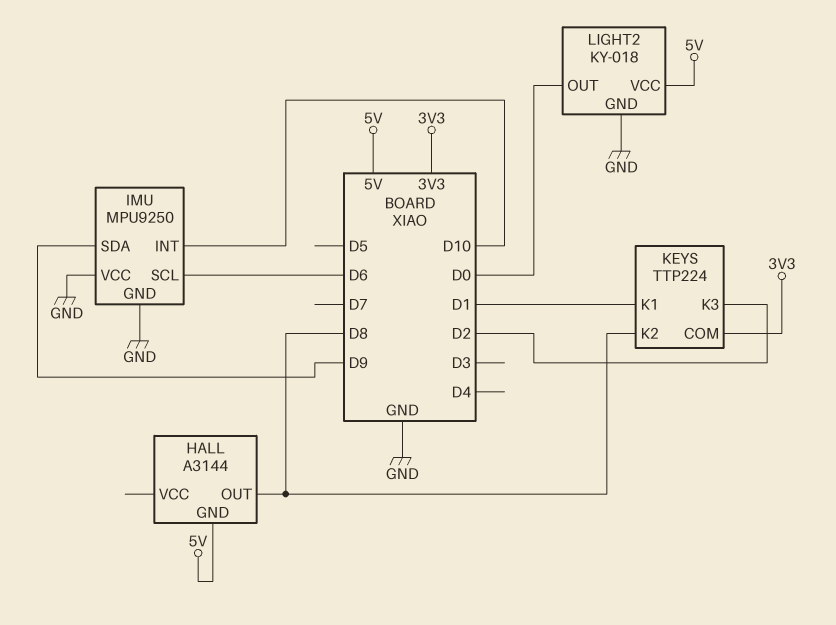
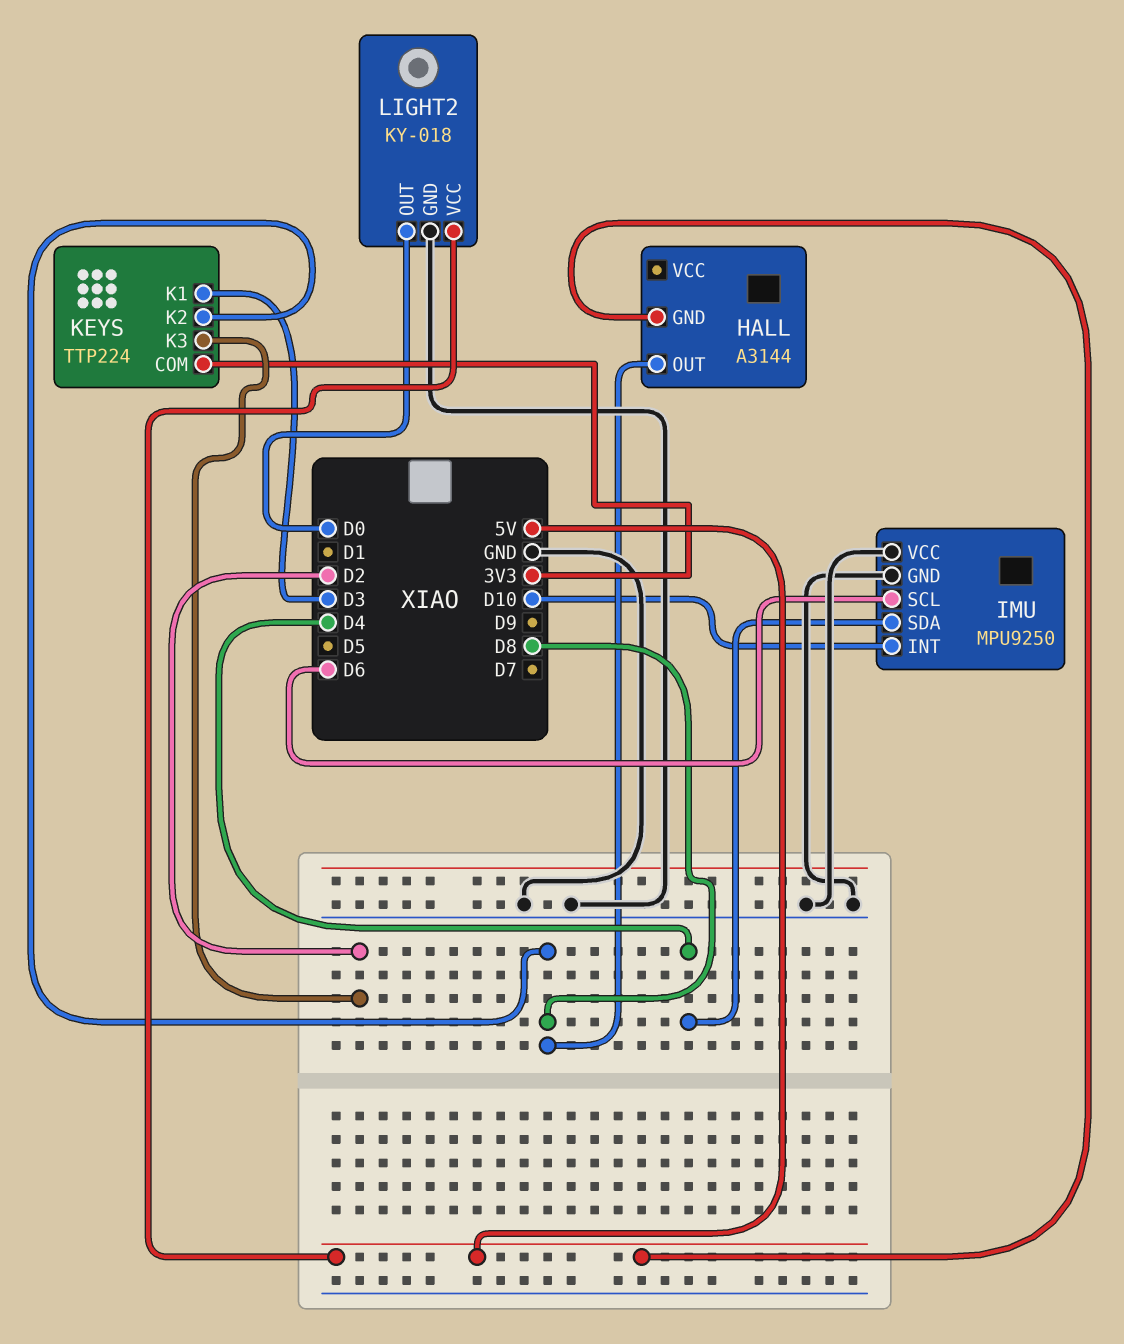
IMU pin SDA: D9 -> D4
KEYS pin K1: D1 -> D3

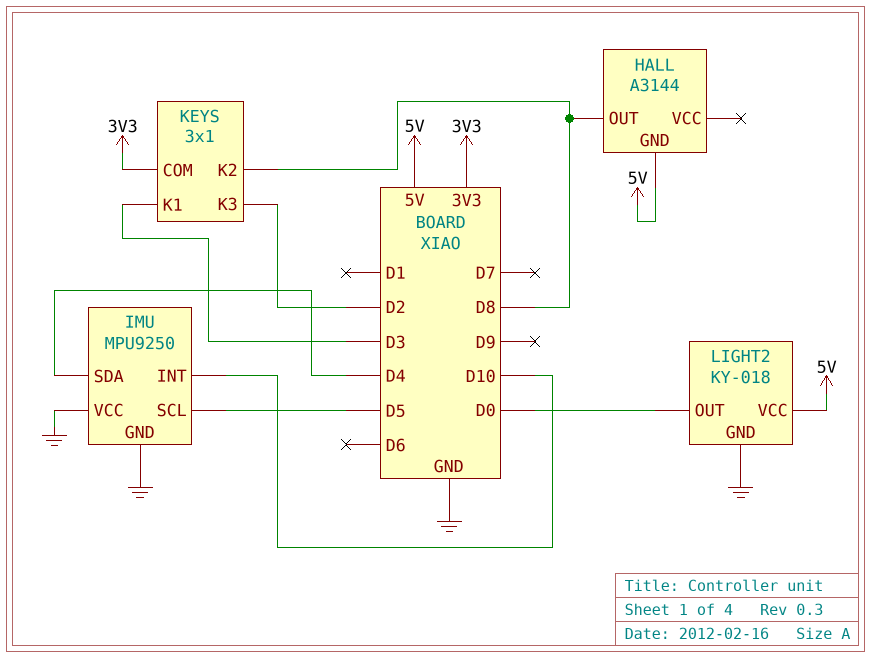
IMU pin SCL: D6 -> D5
KEYS: TTP224 -> 3x1

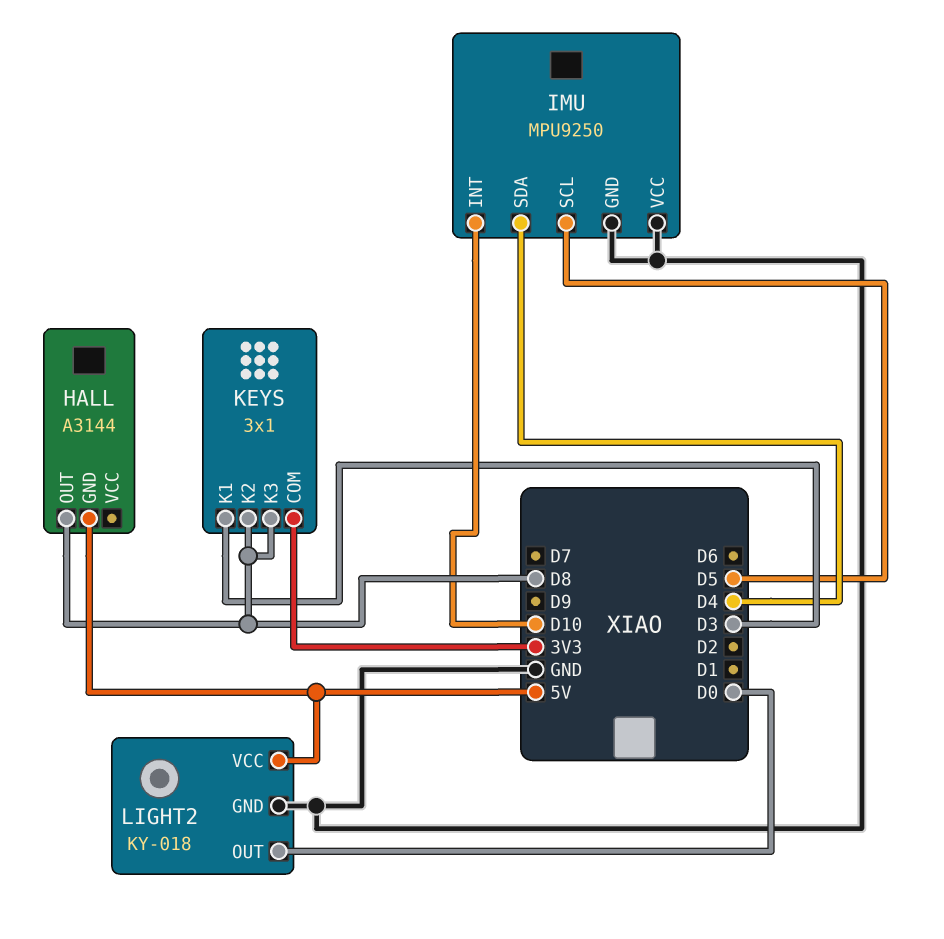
KEYS pin K3: D2 -> D8

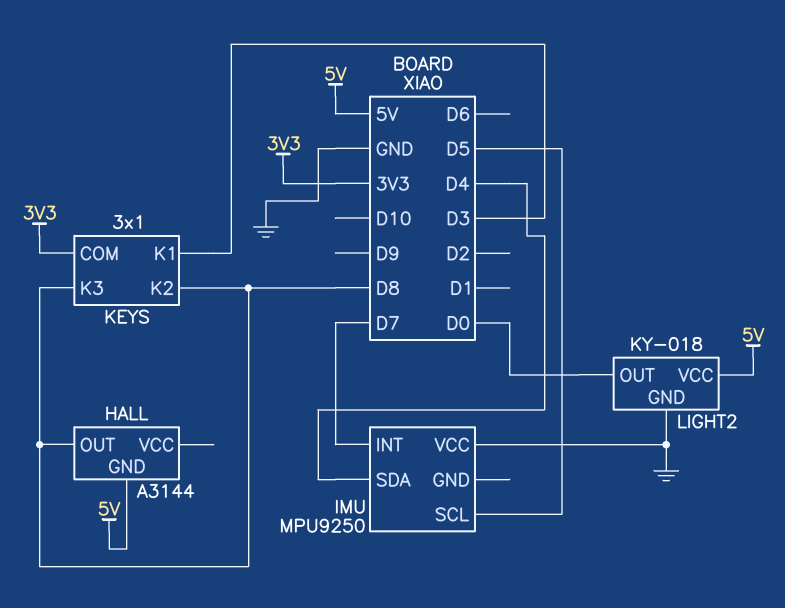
IMU pin GND: GND -> none
IMU pin INT: D10 -> D7

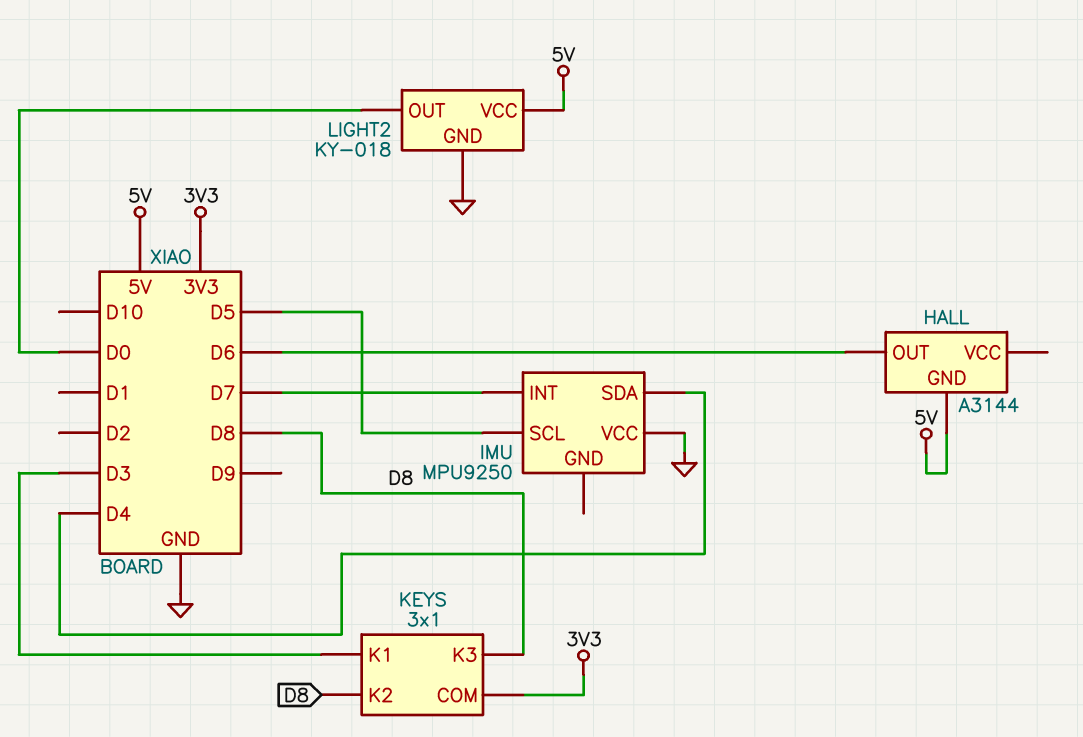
HALL pin OUT: D8 -> D6

